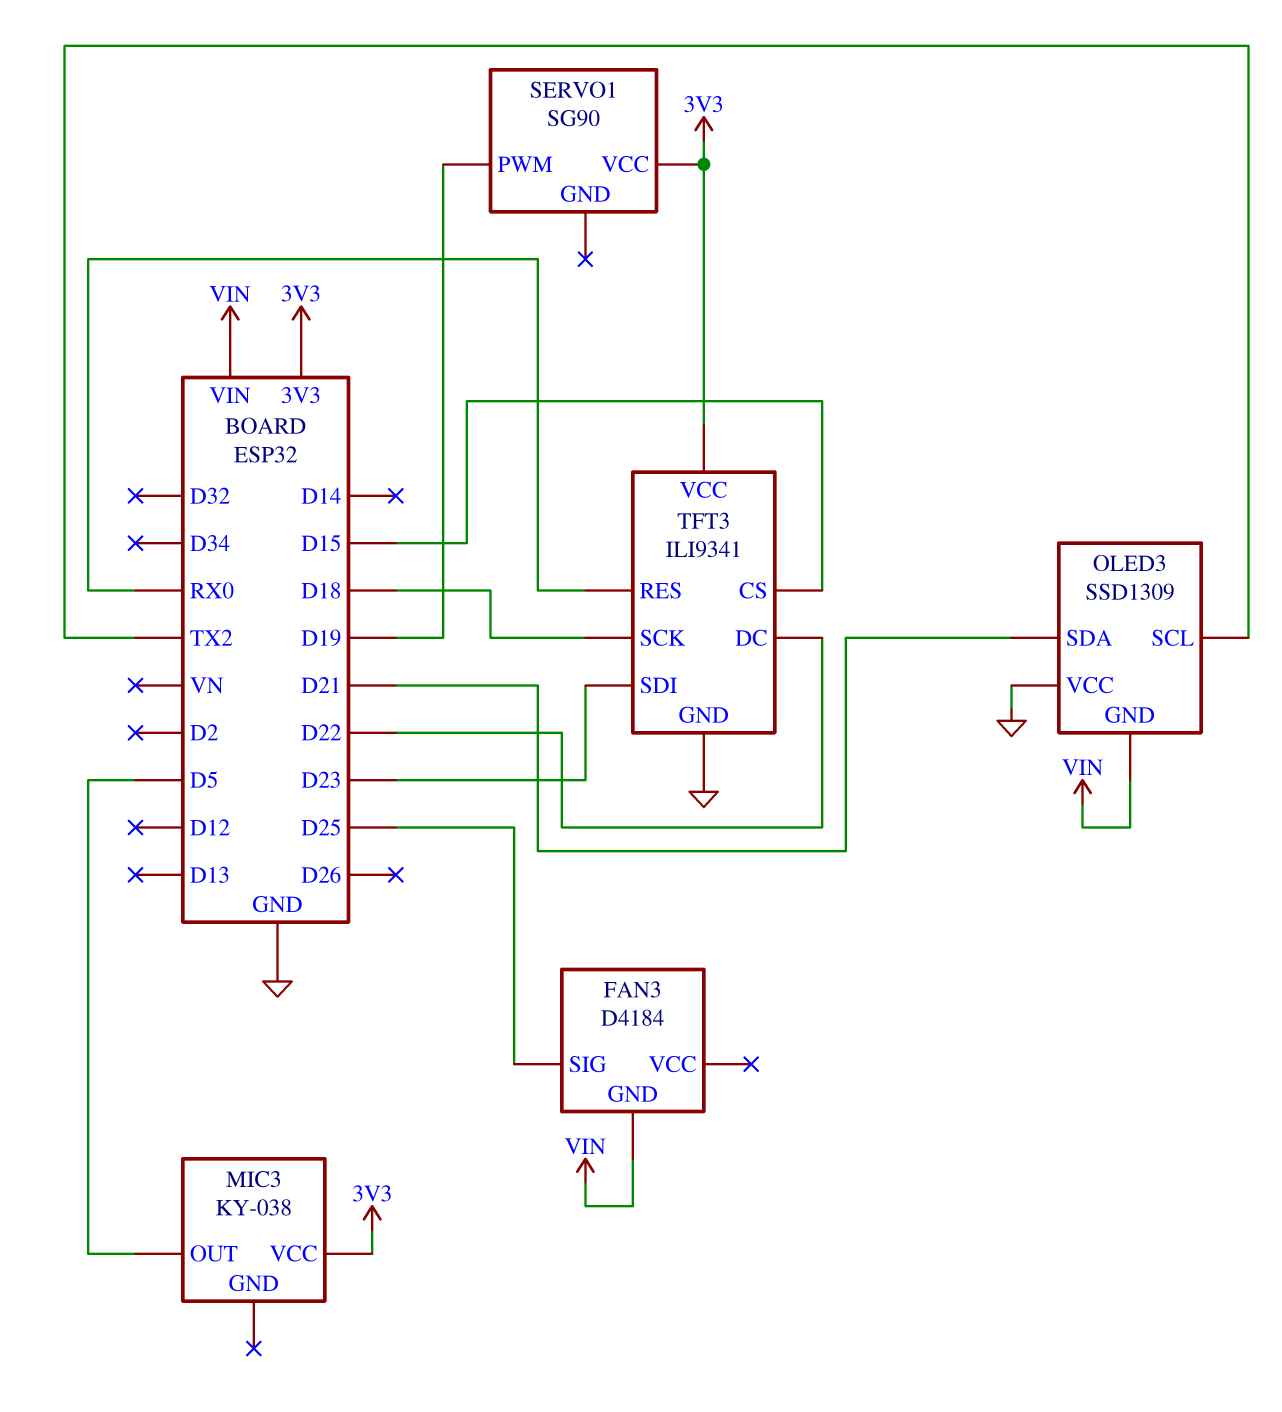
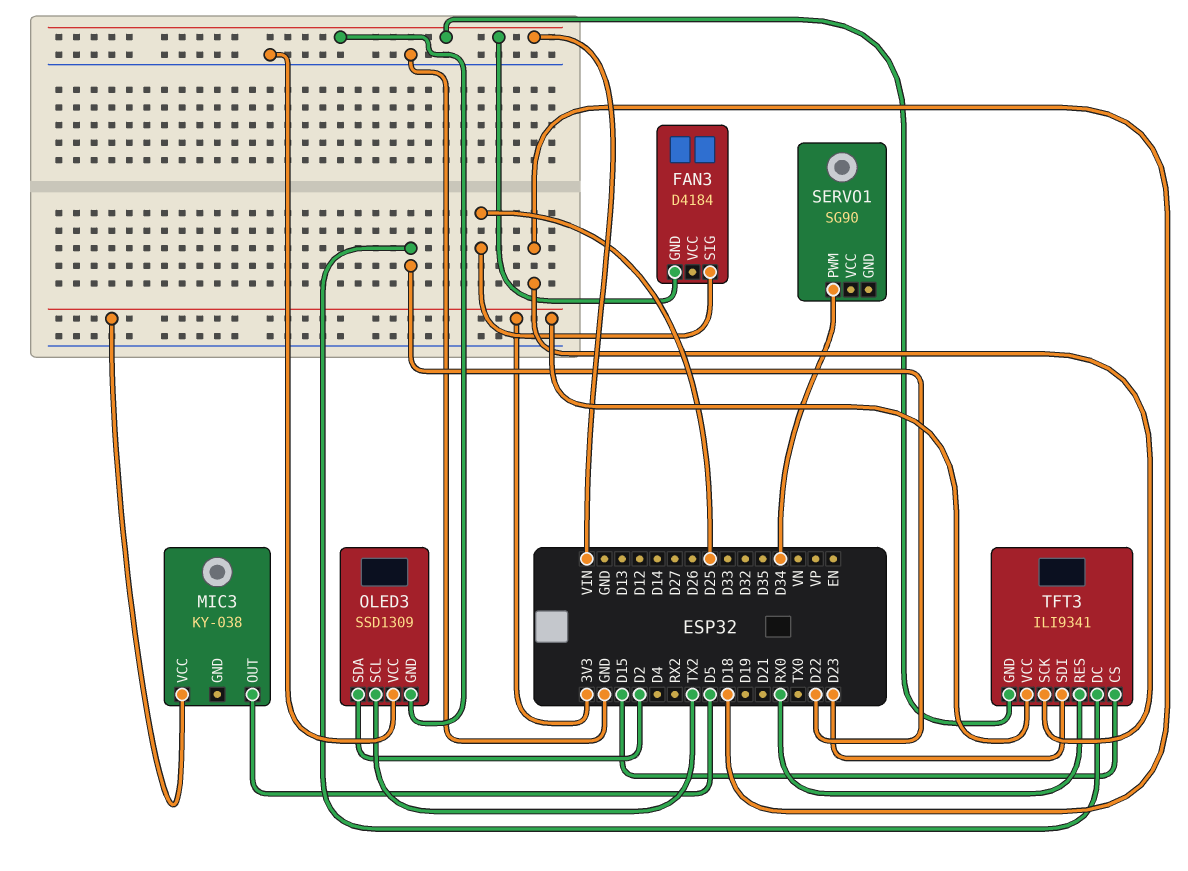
OLED3 pin SDA: D21 -> D2
SERVO1 pin PWM: D19 -> D34
SERVO1 pin VCC: 3V3 -> none
TFT3 pin GND: GND -> VIN

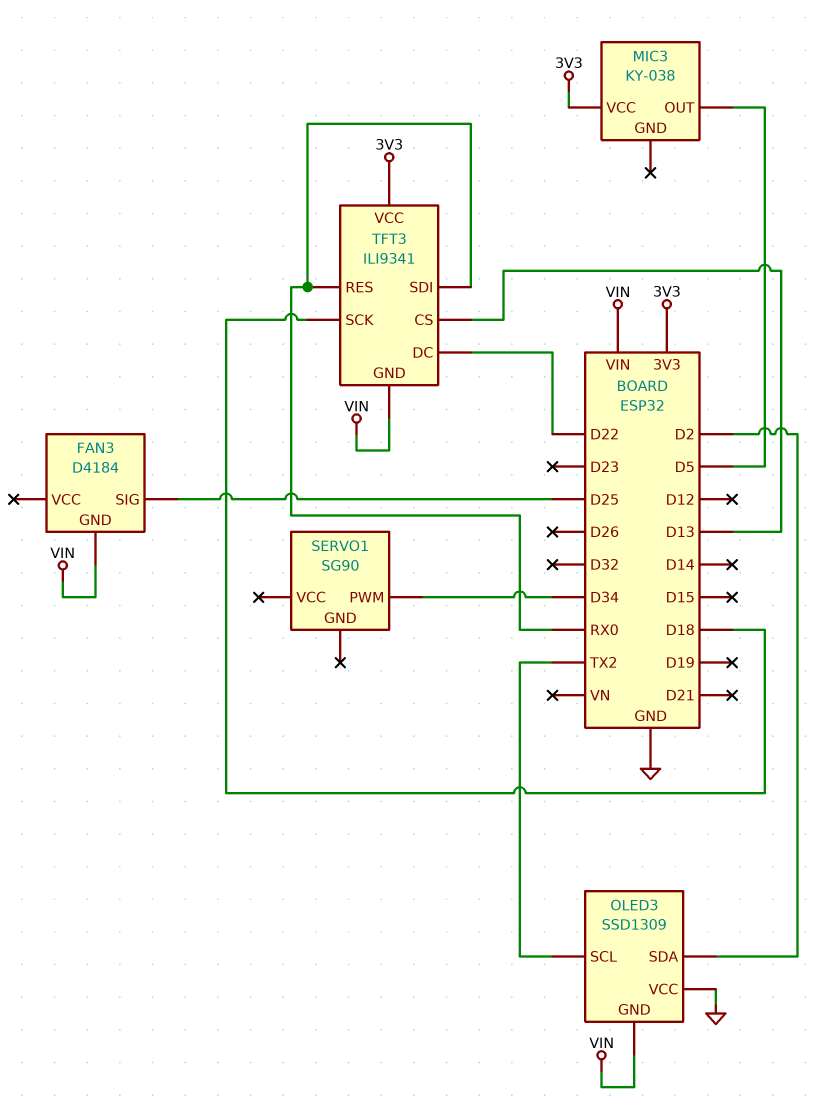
TFT3 pin CS: D15 -> D13
TFT3 pin SDI: D23 -> RX0

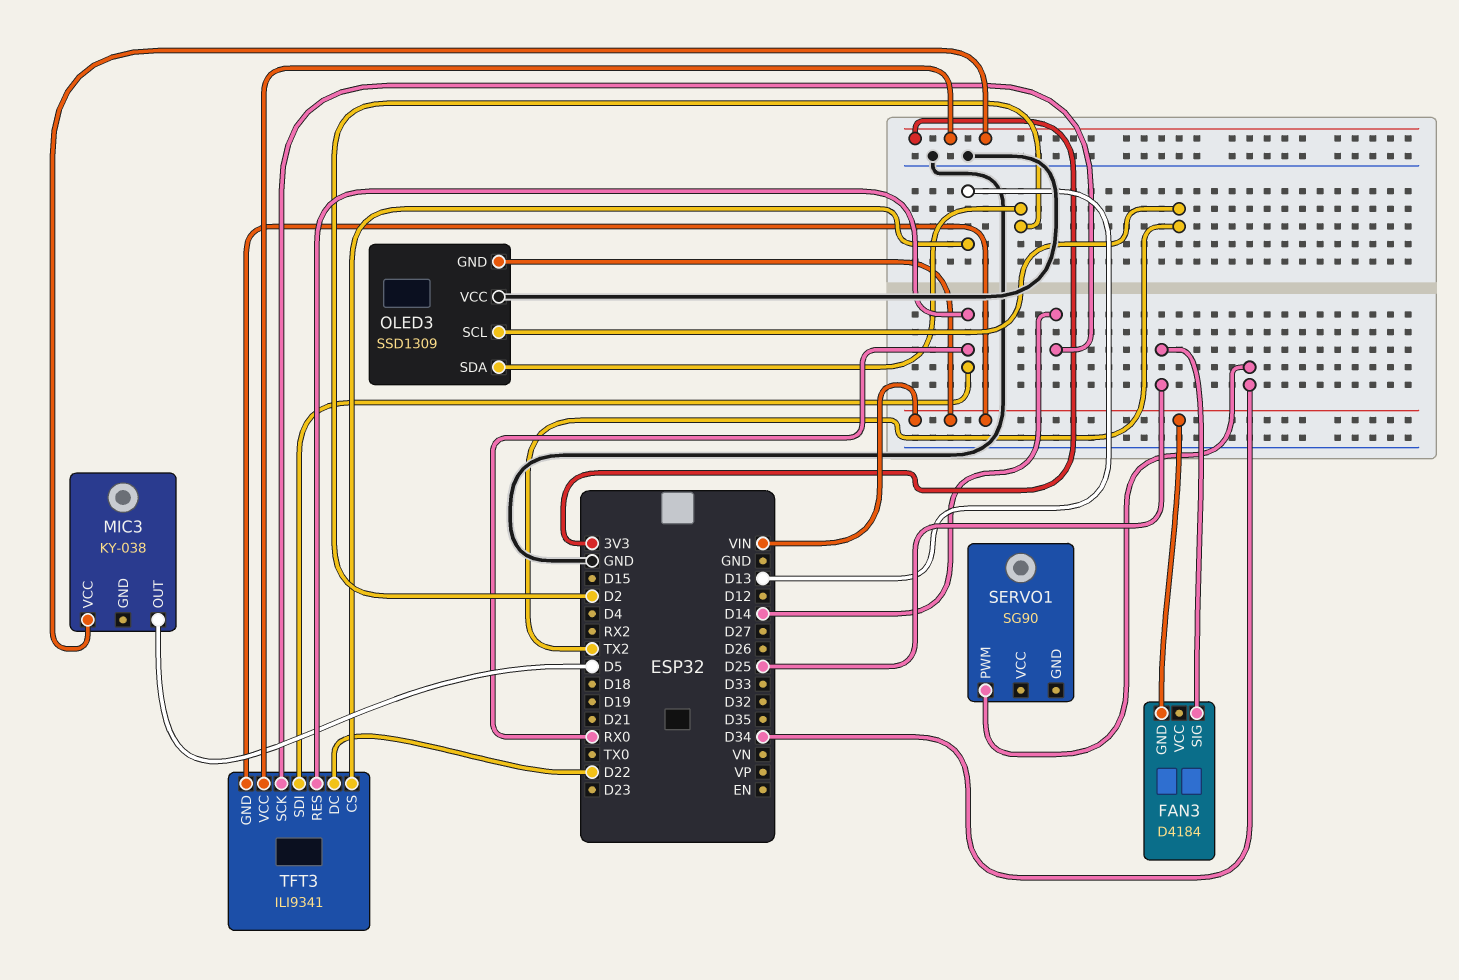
TFT3 pin SCK: D18 -> D14

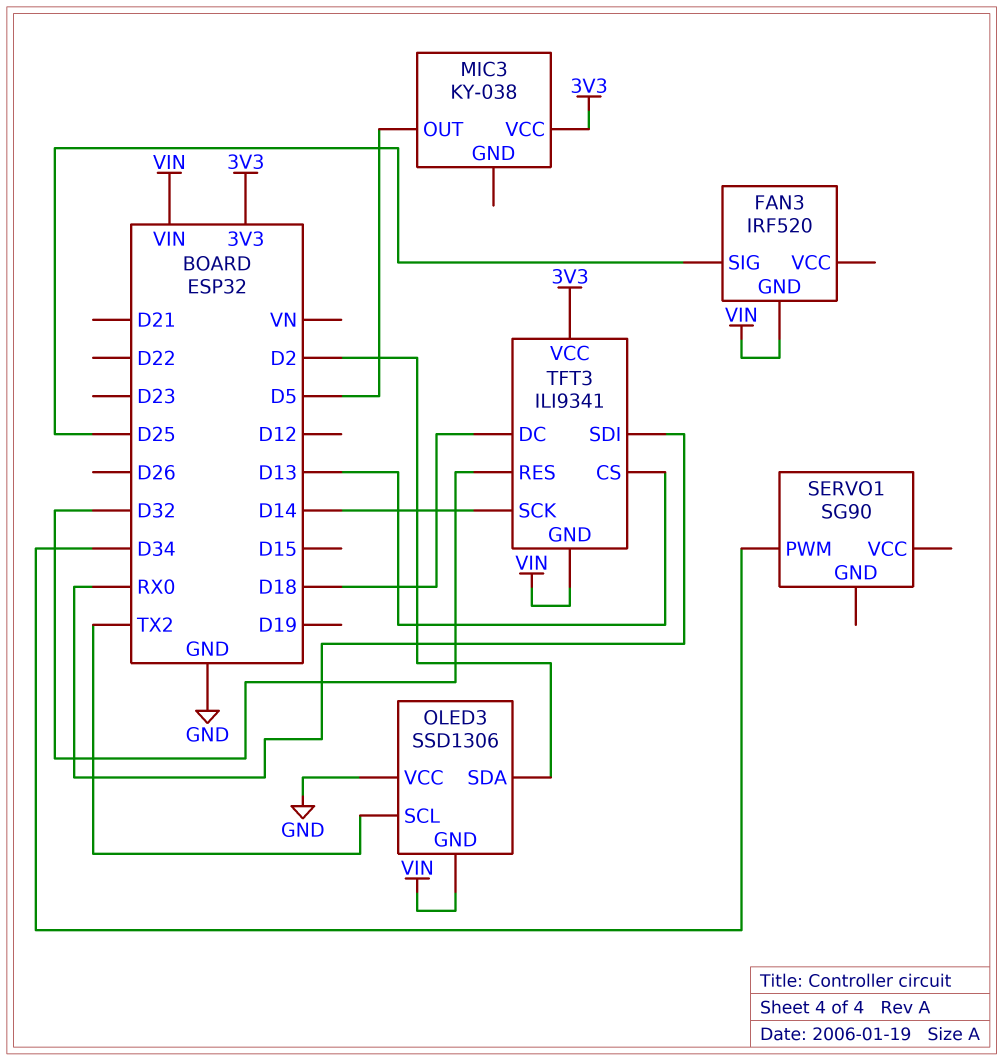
FAN3: D4184 -> IRF520
OLED3: SSD1309 -> SSD1306
TFT3 pin DC: D22 -> D18
TFT3 pin RES: RX0 -> D32

